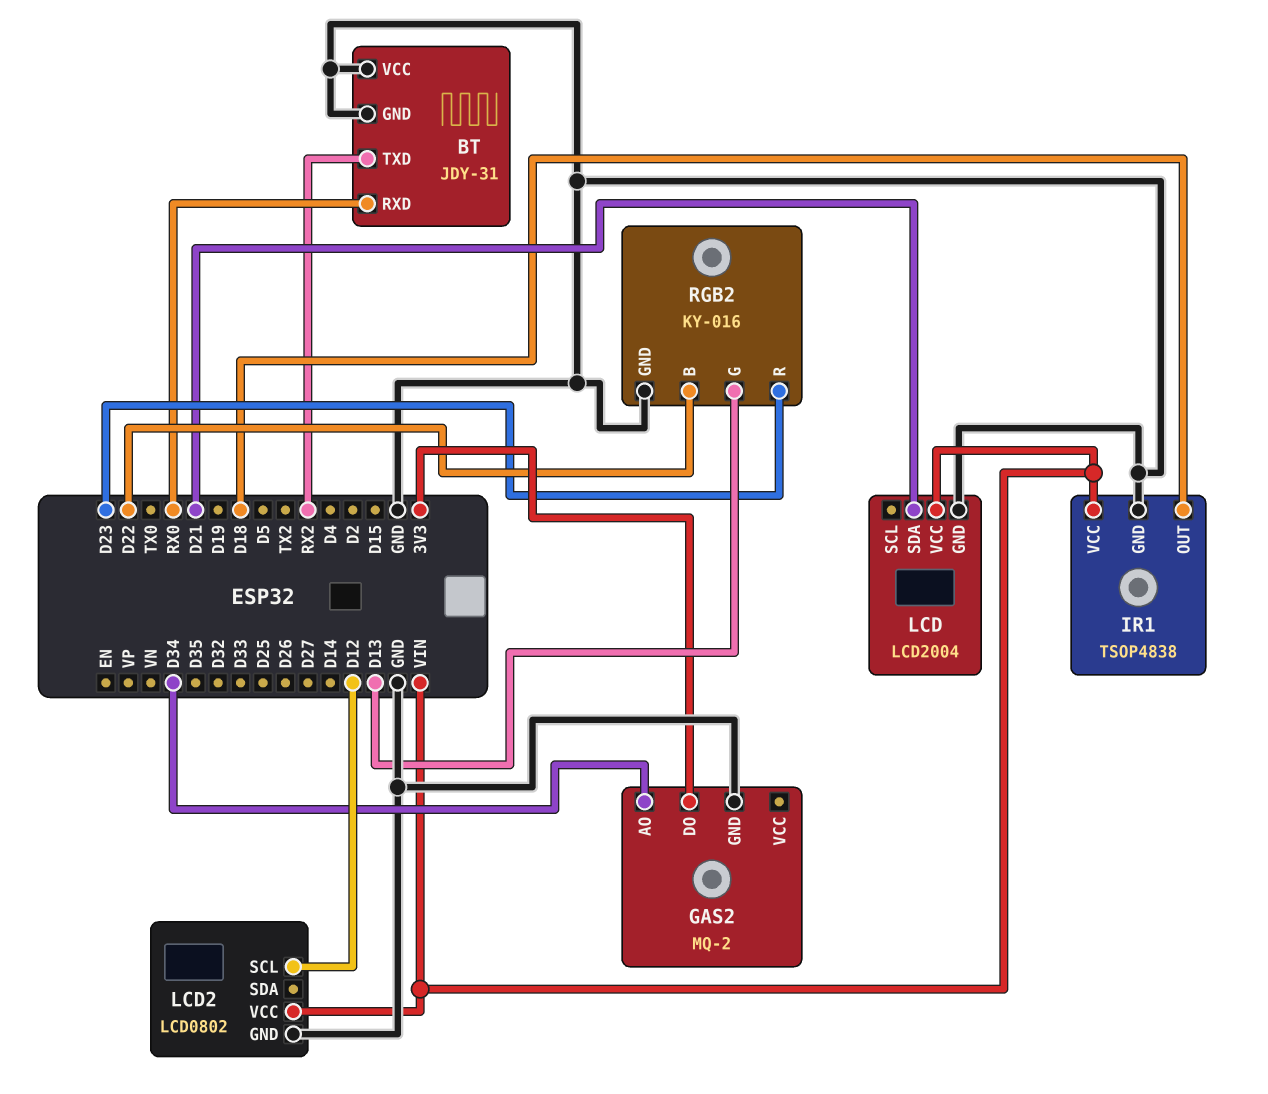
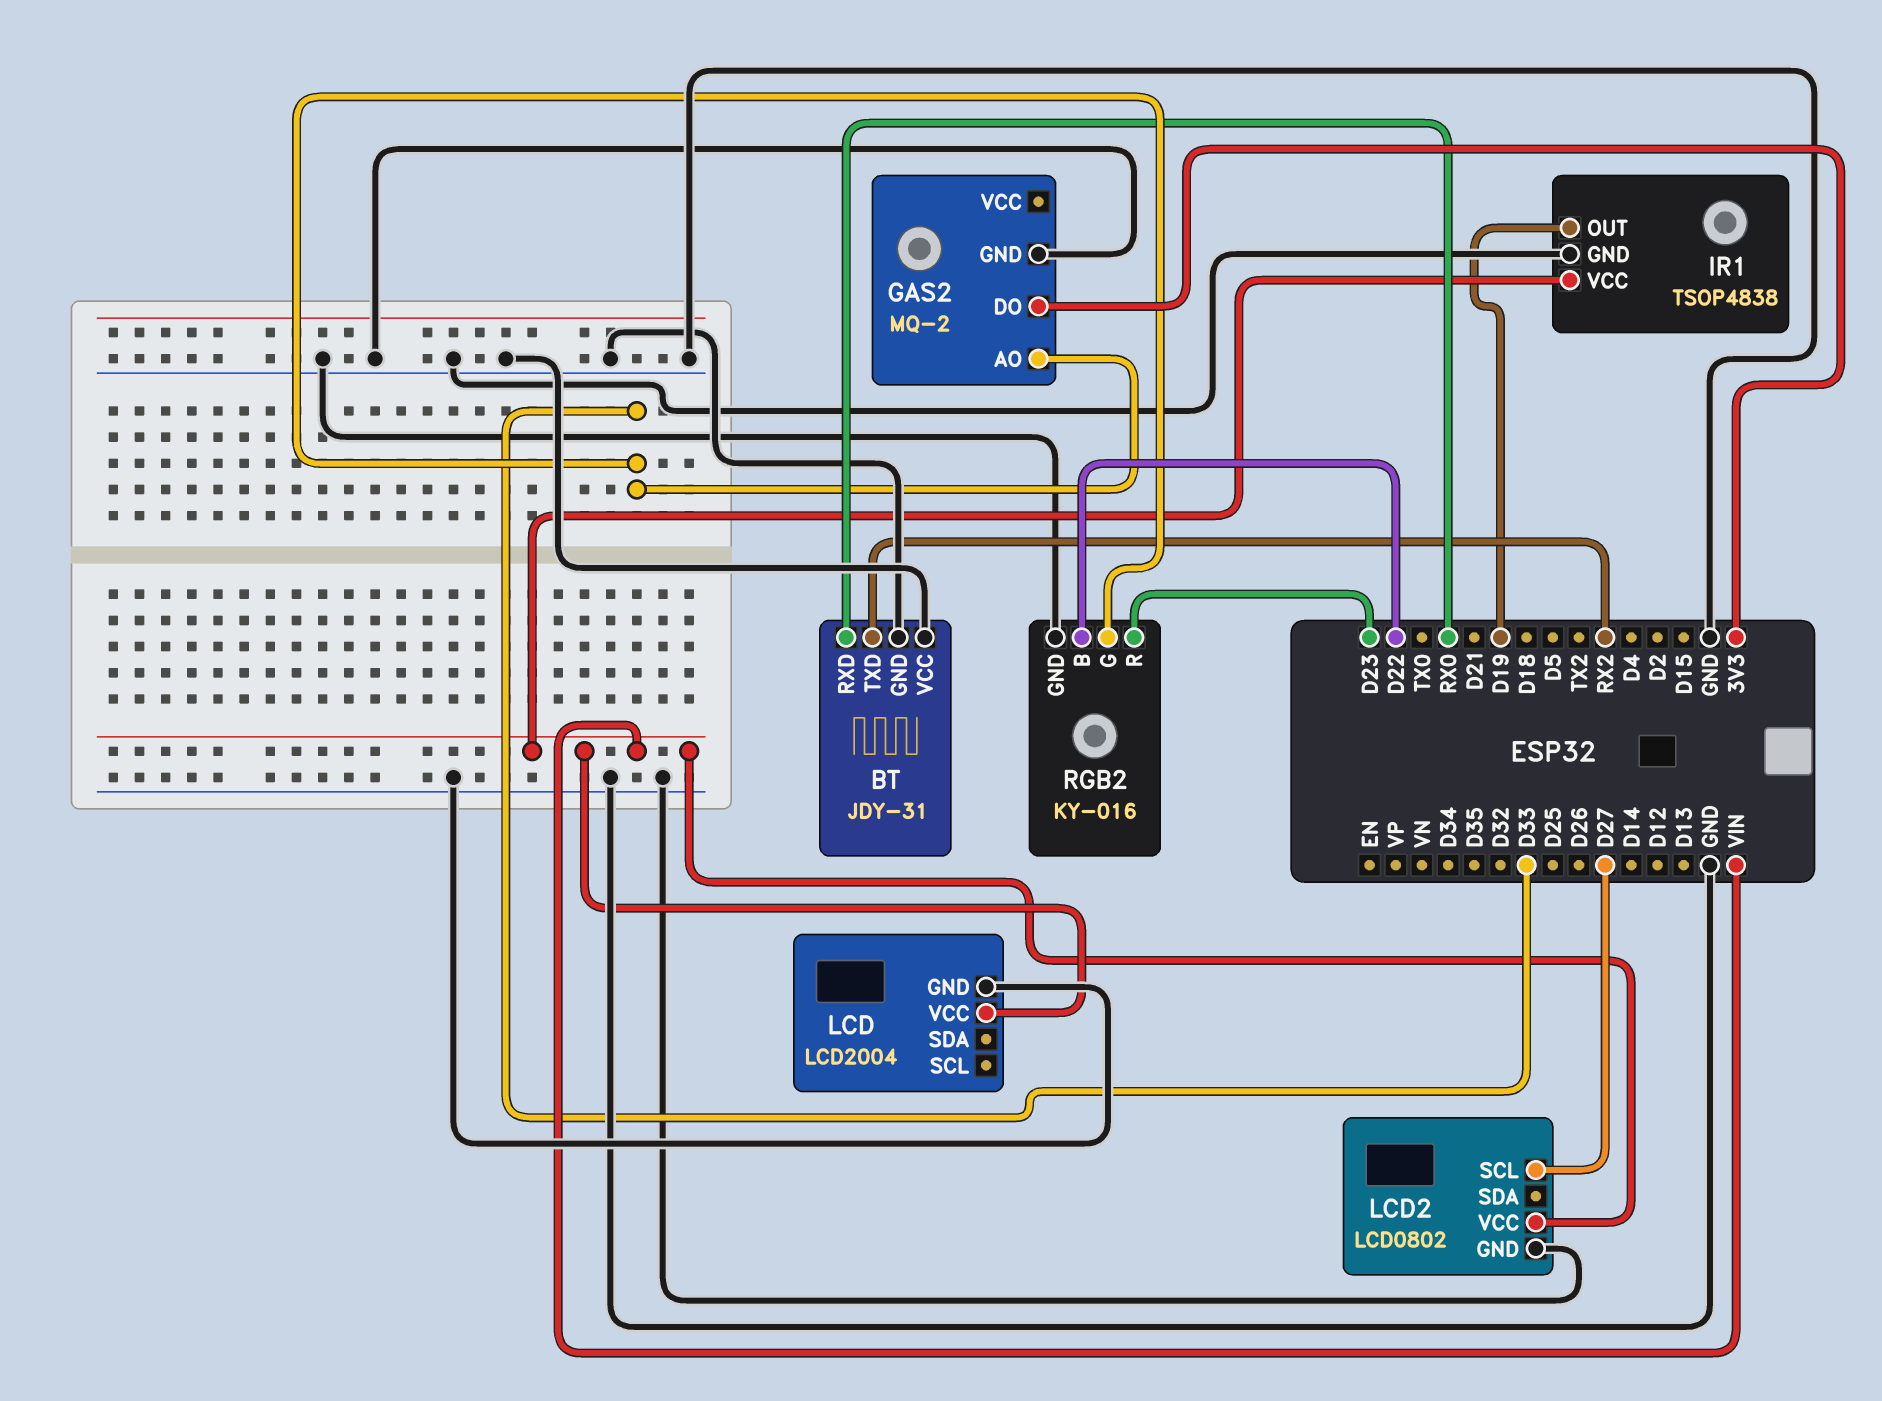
GAS2 pin AO: D34 -> D33
IR1 pin OUT: D18 -> D19
LCD pin SDA: D21 -> none
LCD2 pin SCL: D12 -> D27
RGB2 pin G: D13 -> D33

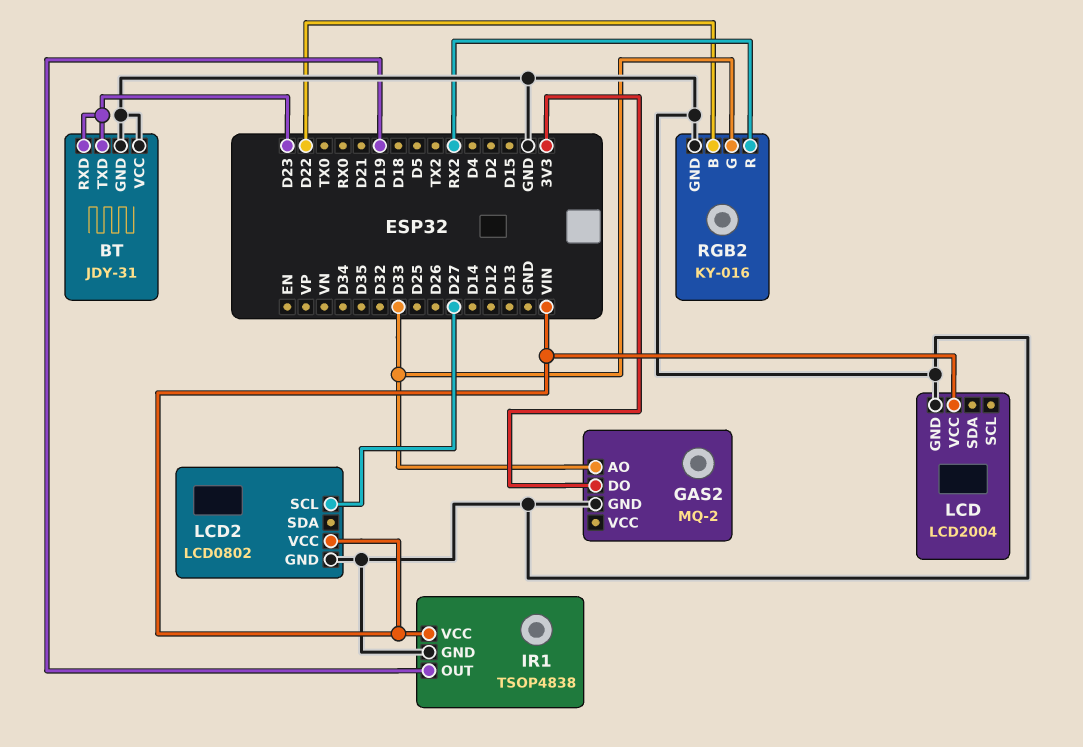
BT pin RXD: RX0 -> D23
BT pin TXD: RX2 -> D23
RGB2 pin R: D23 -> RX2

